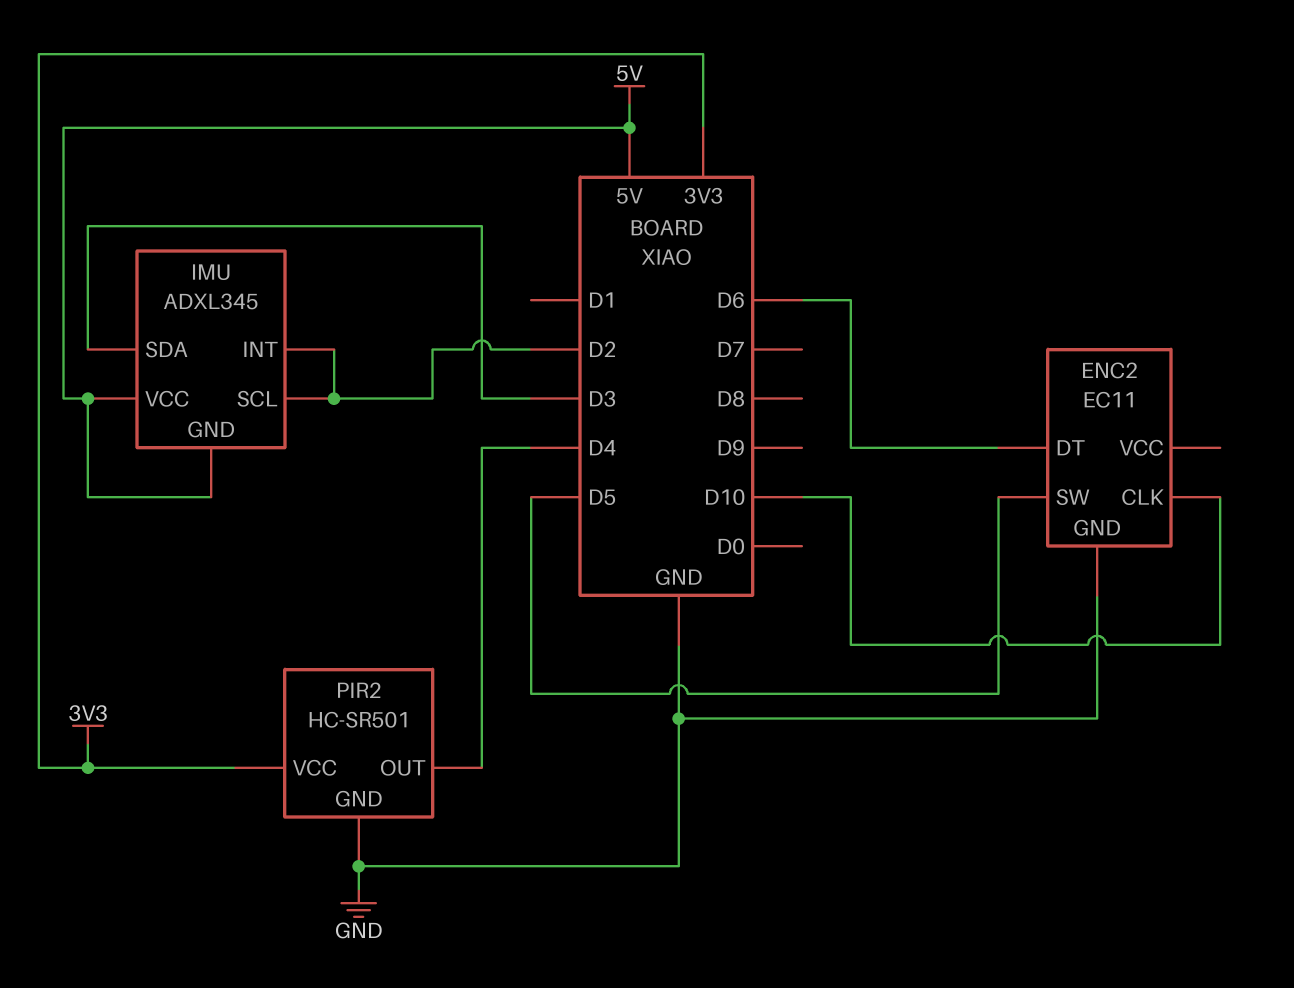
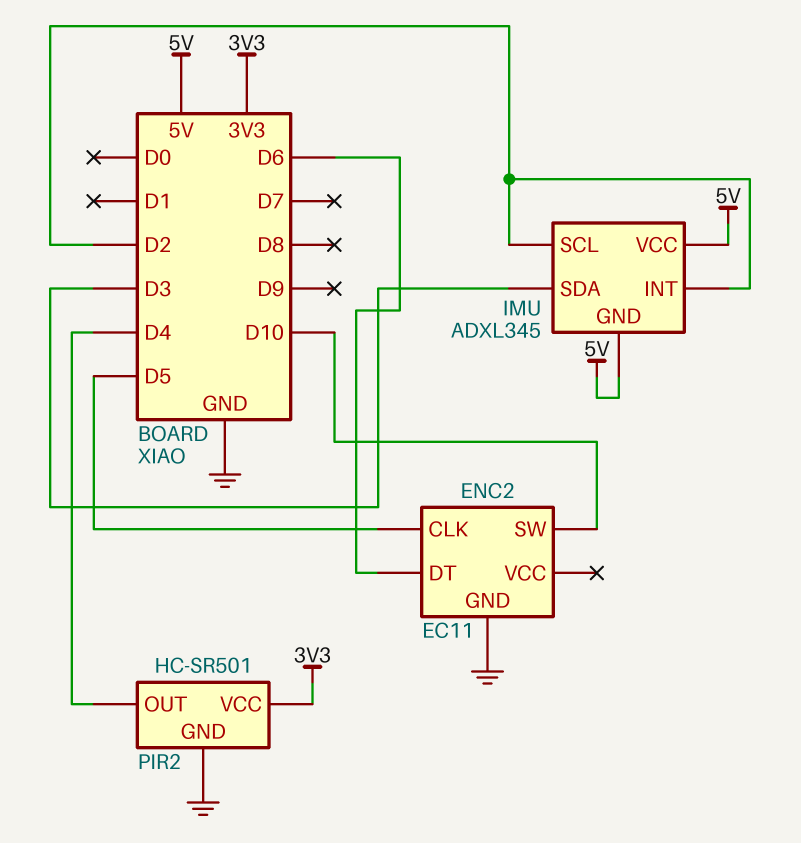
ENC2 pin CLK: D10 -> D5
ENC2 pin SW: D5 -> D10

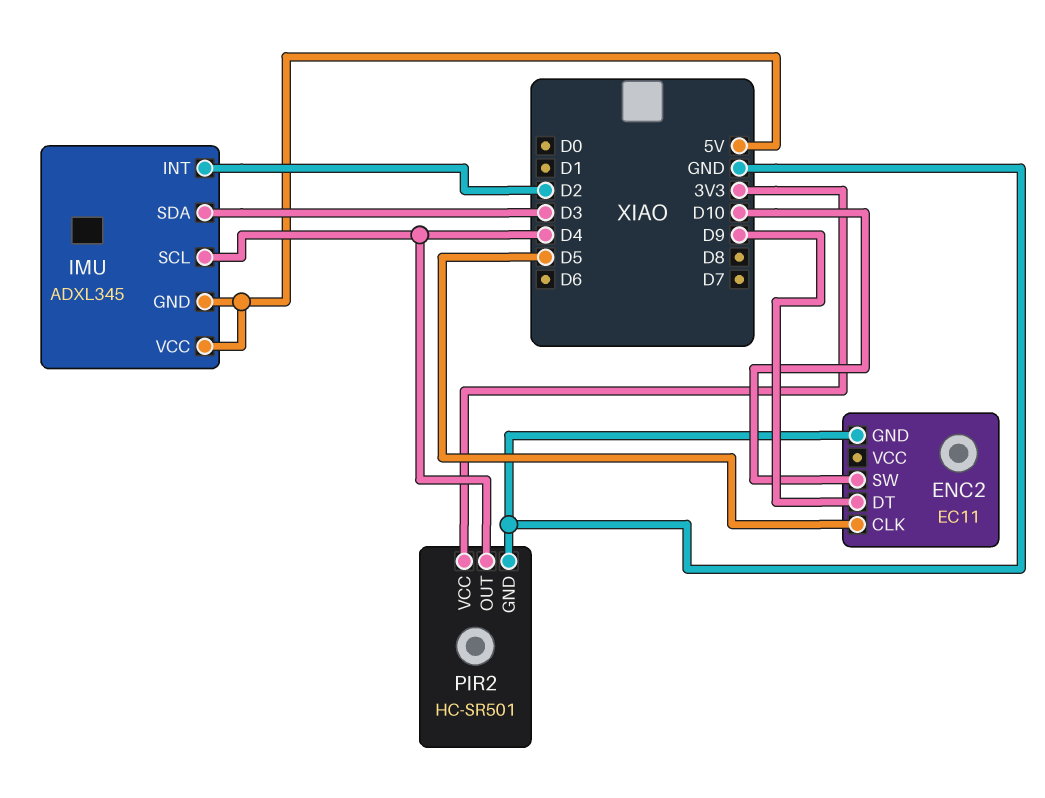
ENC2 pin DT: D6 -> D9
IMU pin SCL: D2 -> D4

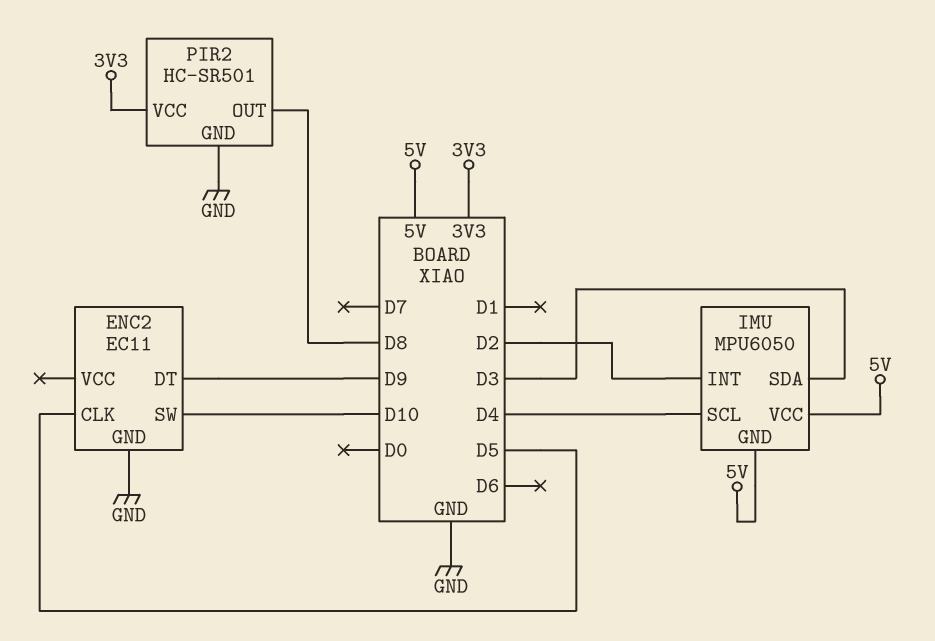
IMU: ADXL345 -> MPU6050
PIR2 pin OUT: D4 -> D8

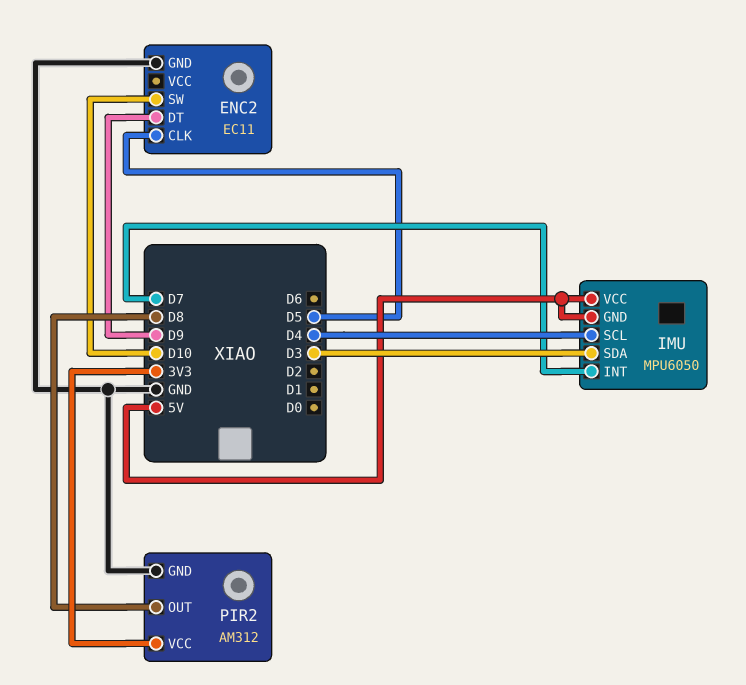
IMU pin INT: D2 -> D7
PIR2: HC-SR501 -> AM312

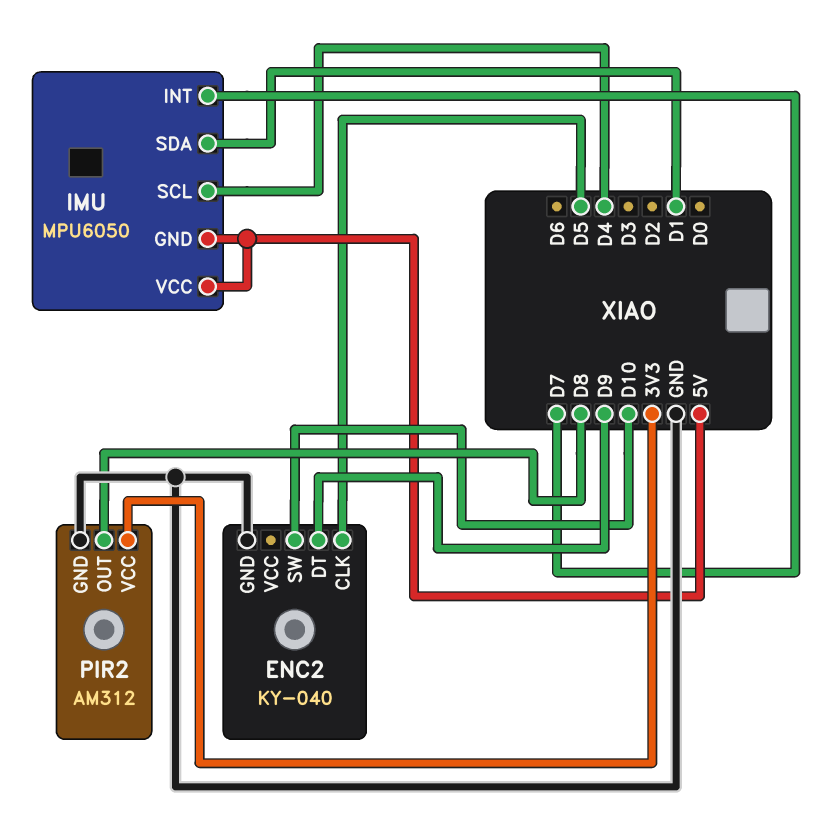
ENC2: EC11 -> KY-040
IMU pin SDA: D3 -> D1

